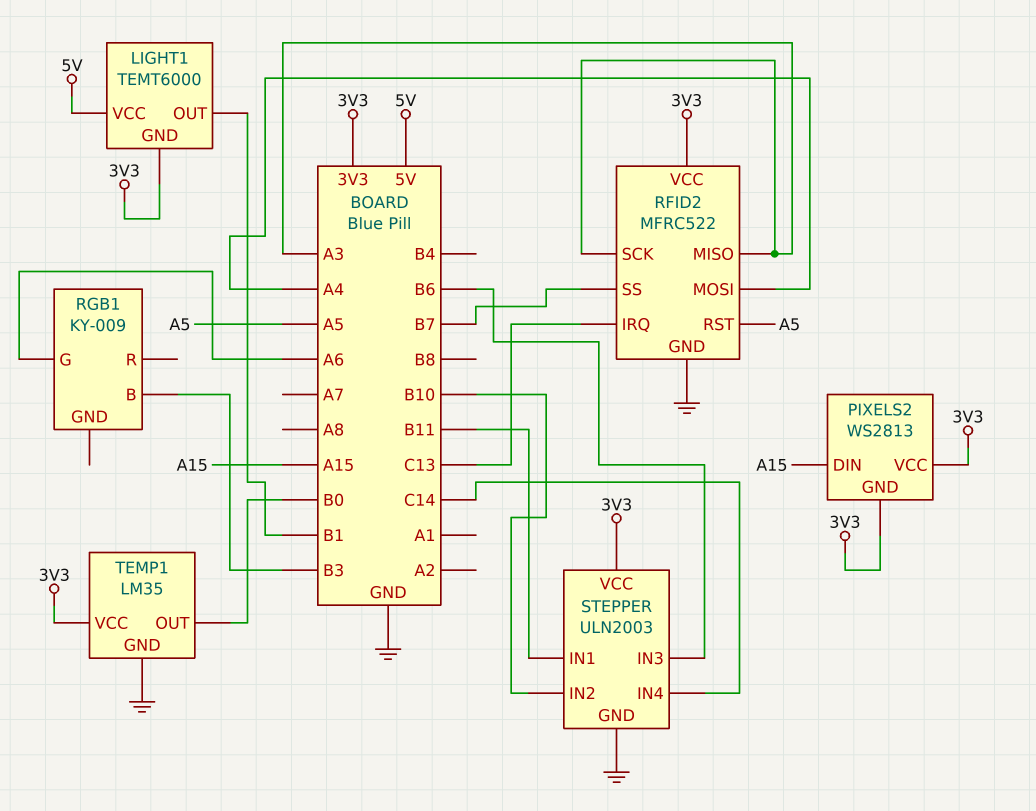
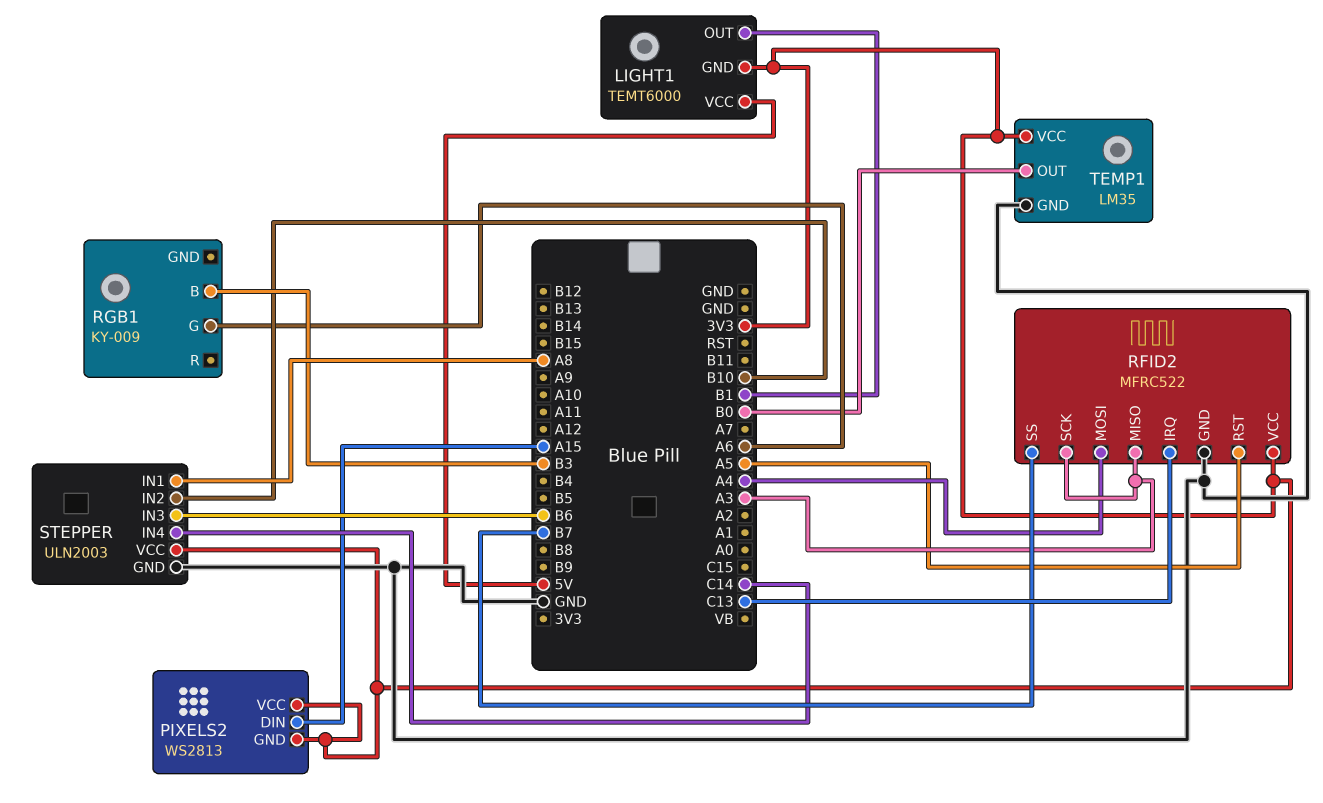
STEPPER pin IN1: B11 -> A8

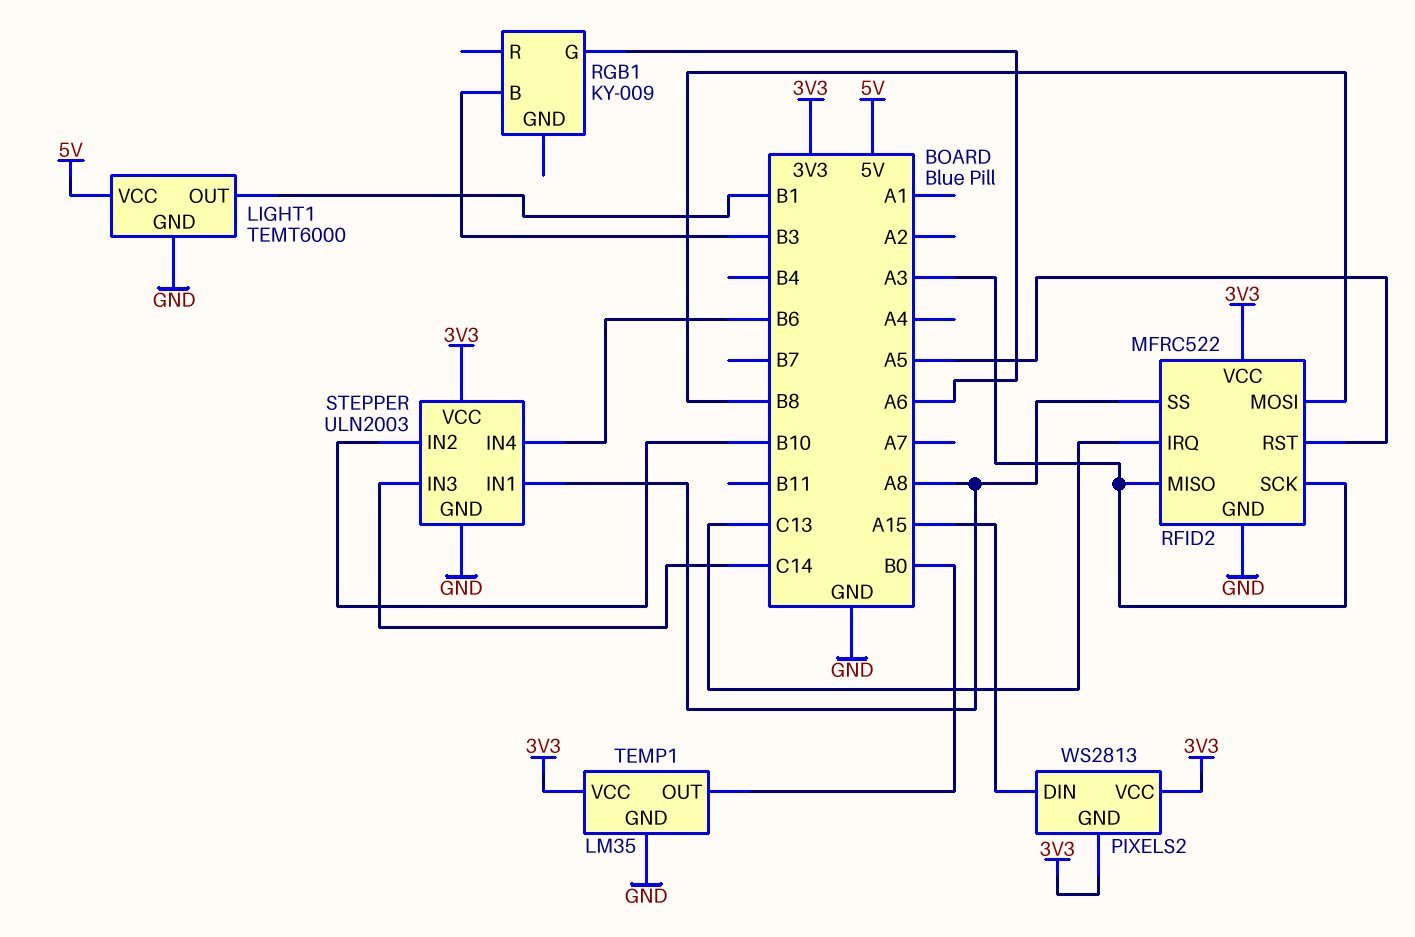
LIGHT1 pin GND: 3V3 -> GND
RFID2 pin MOSI: A4 -> B8
RFID2 pin SS: B7 -> A8
STEPPER pin IN3: B6 -> C14
STEPPER pin IN4: C14 -> B6

